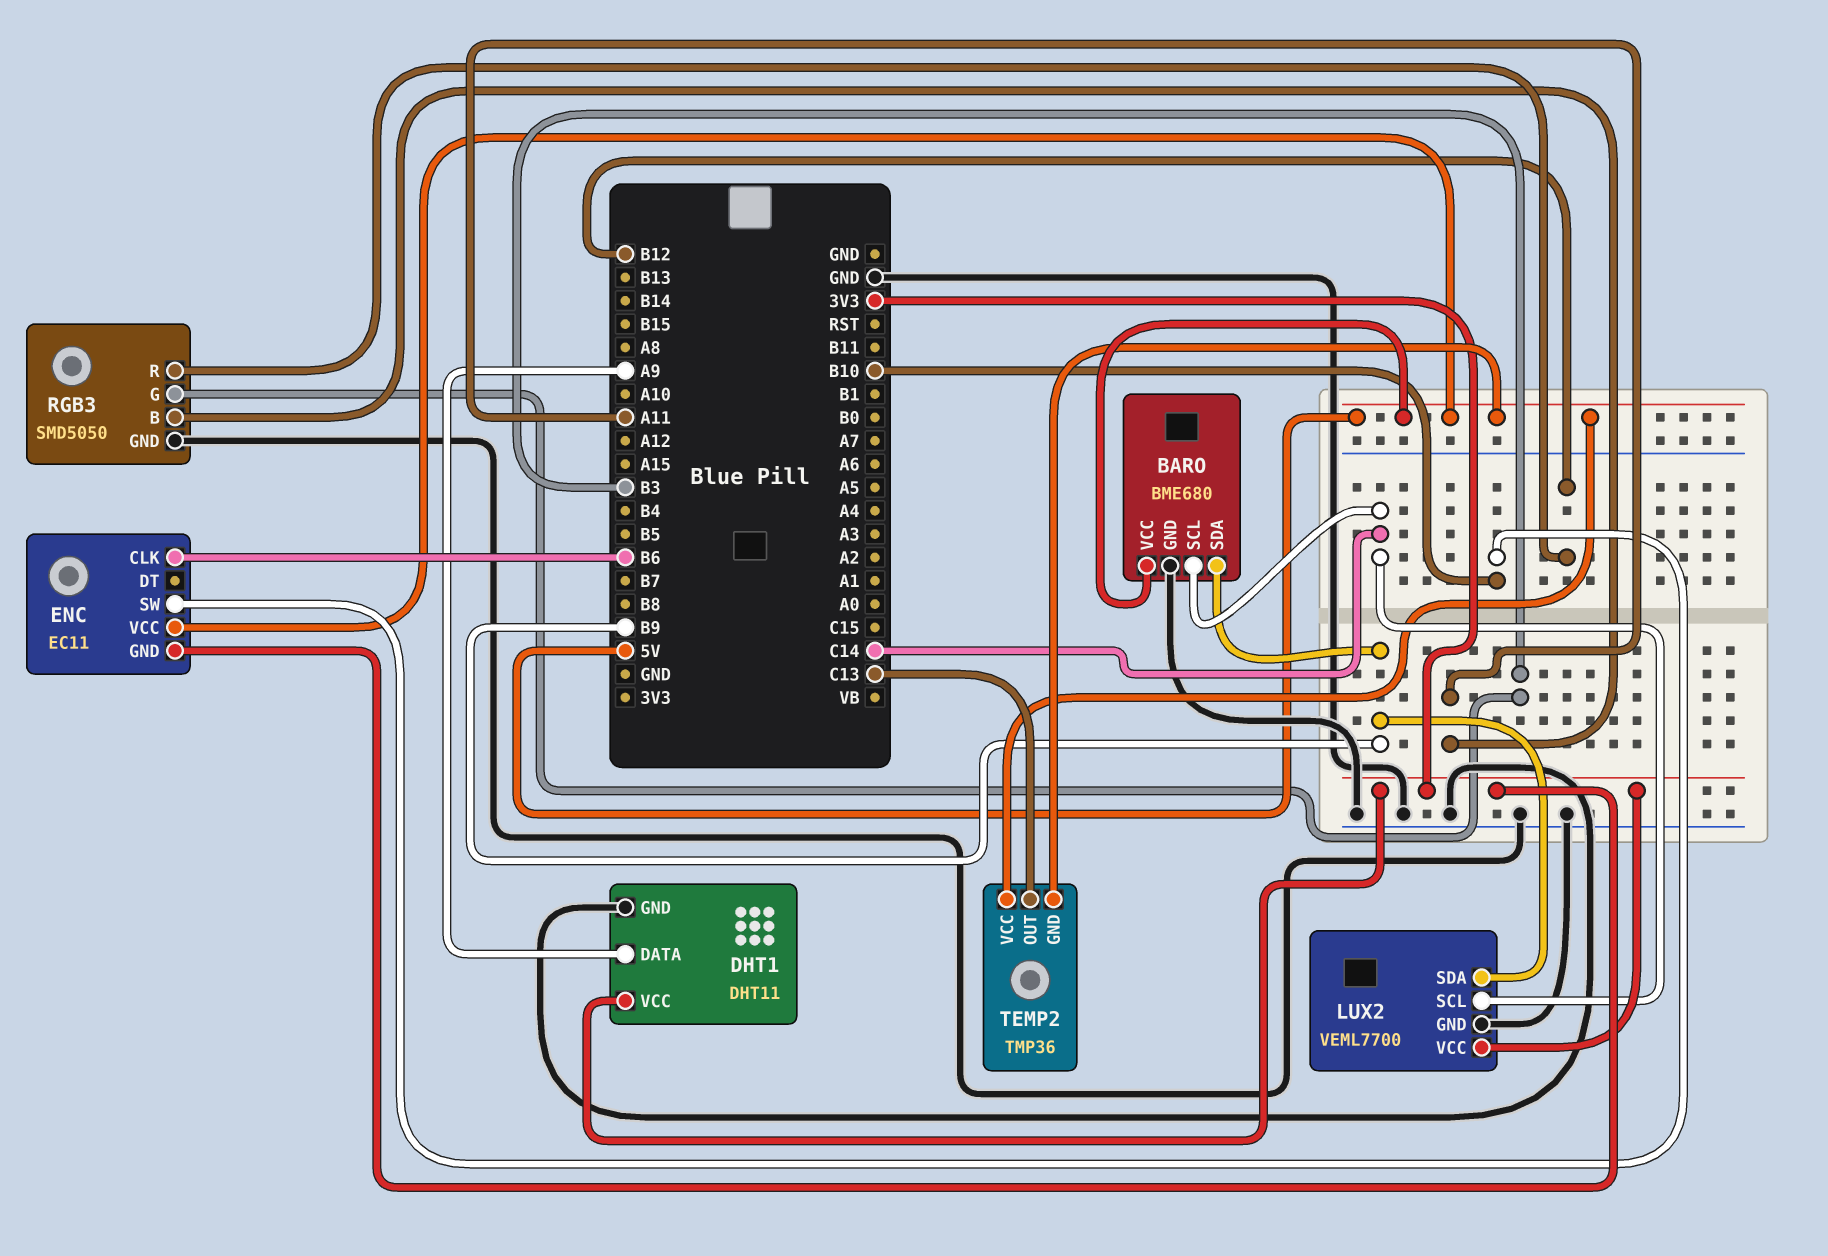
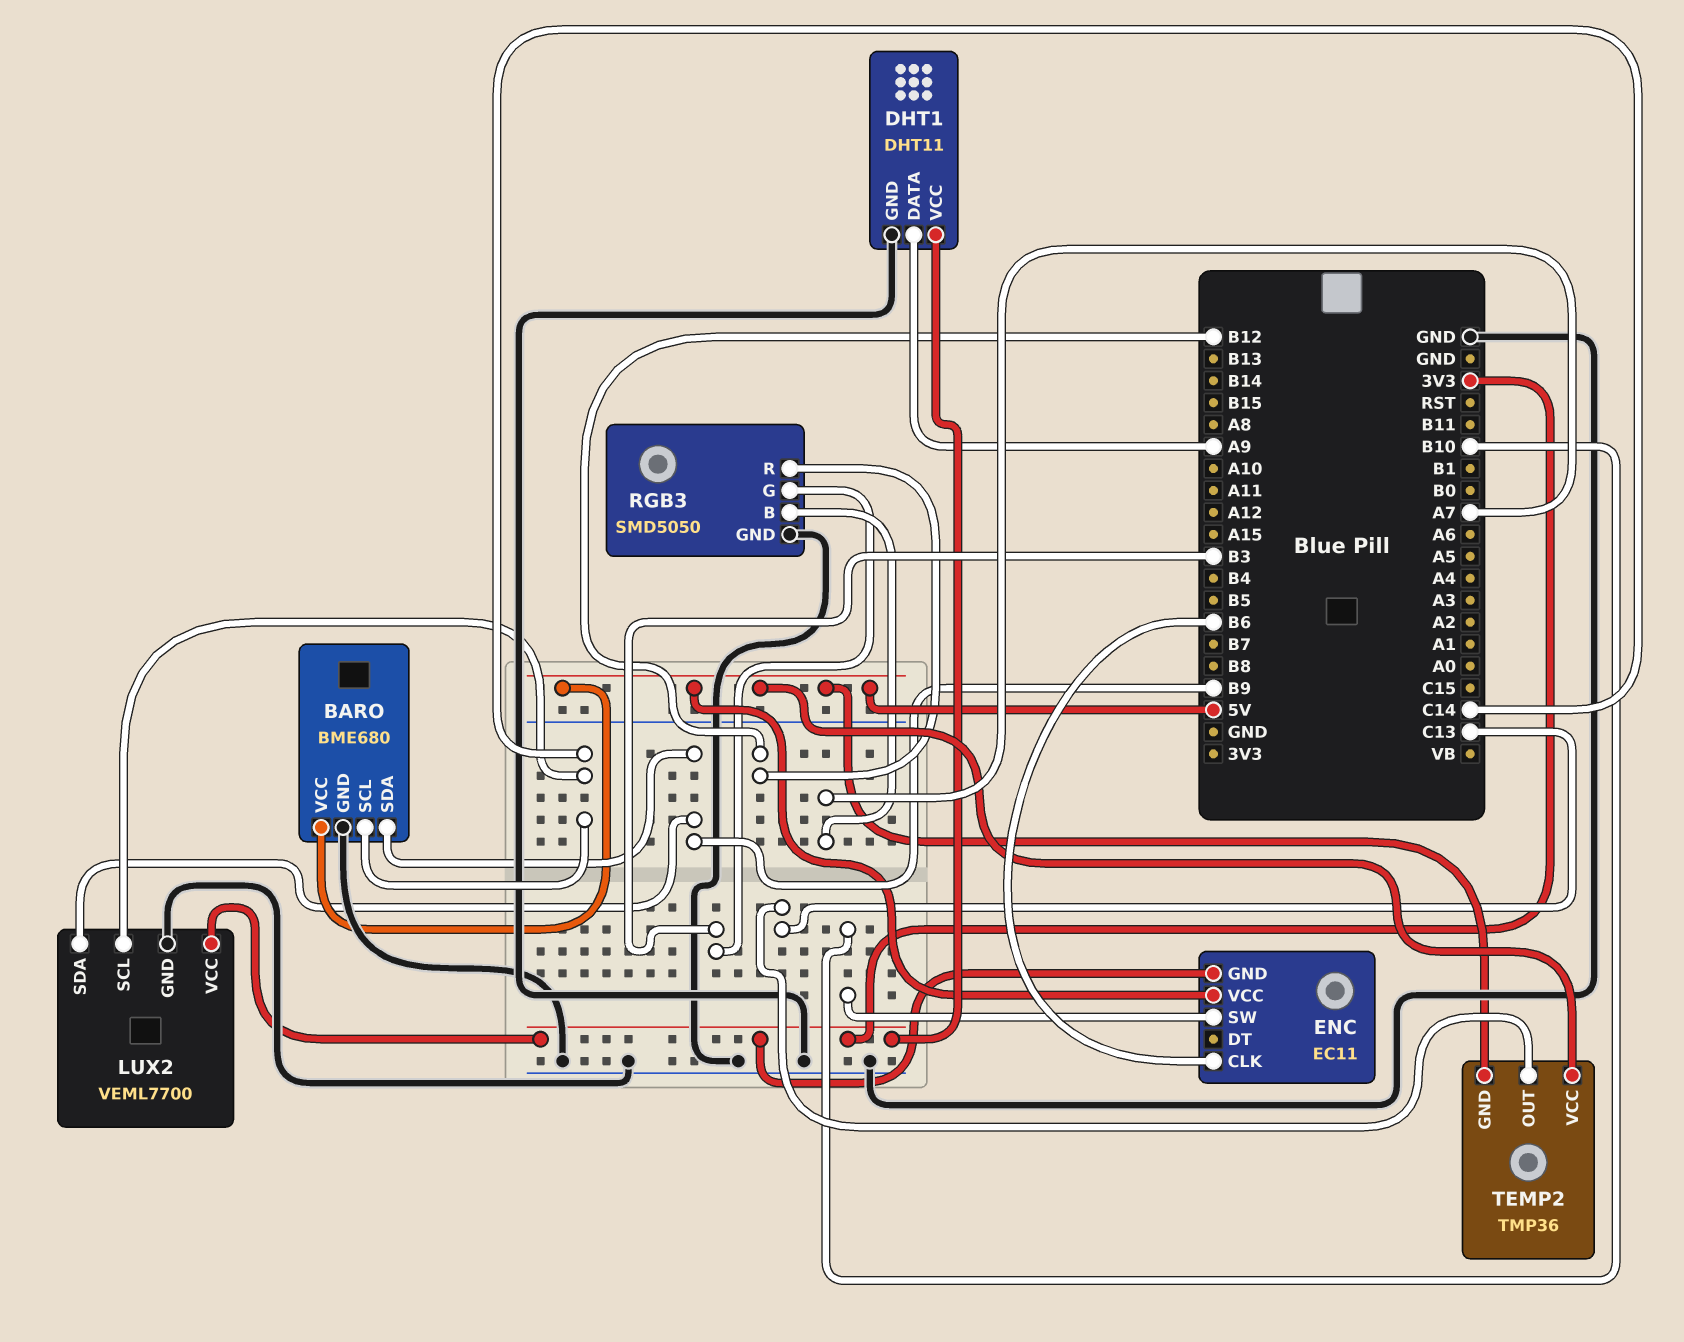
RGB3 pin B: A11 -> A7

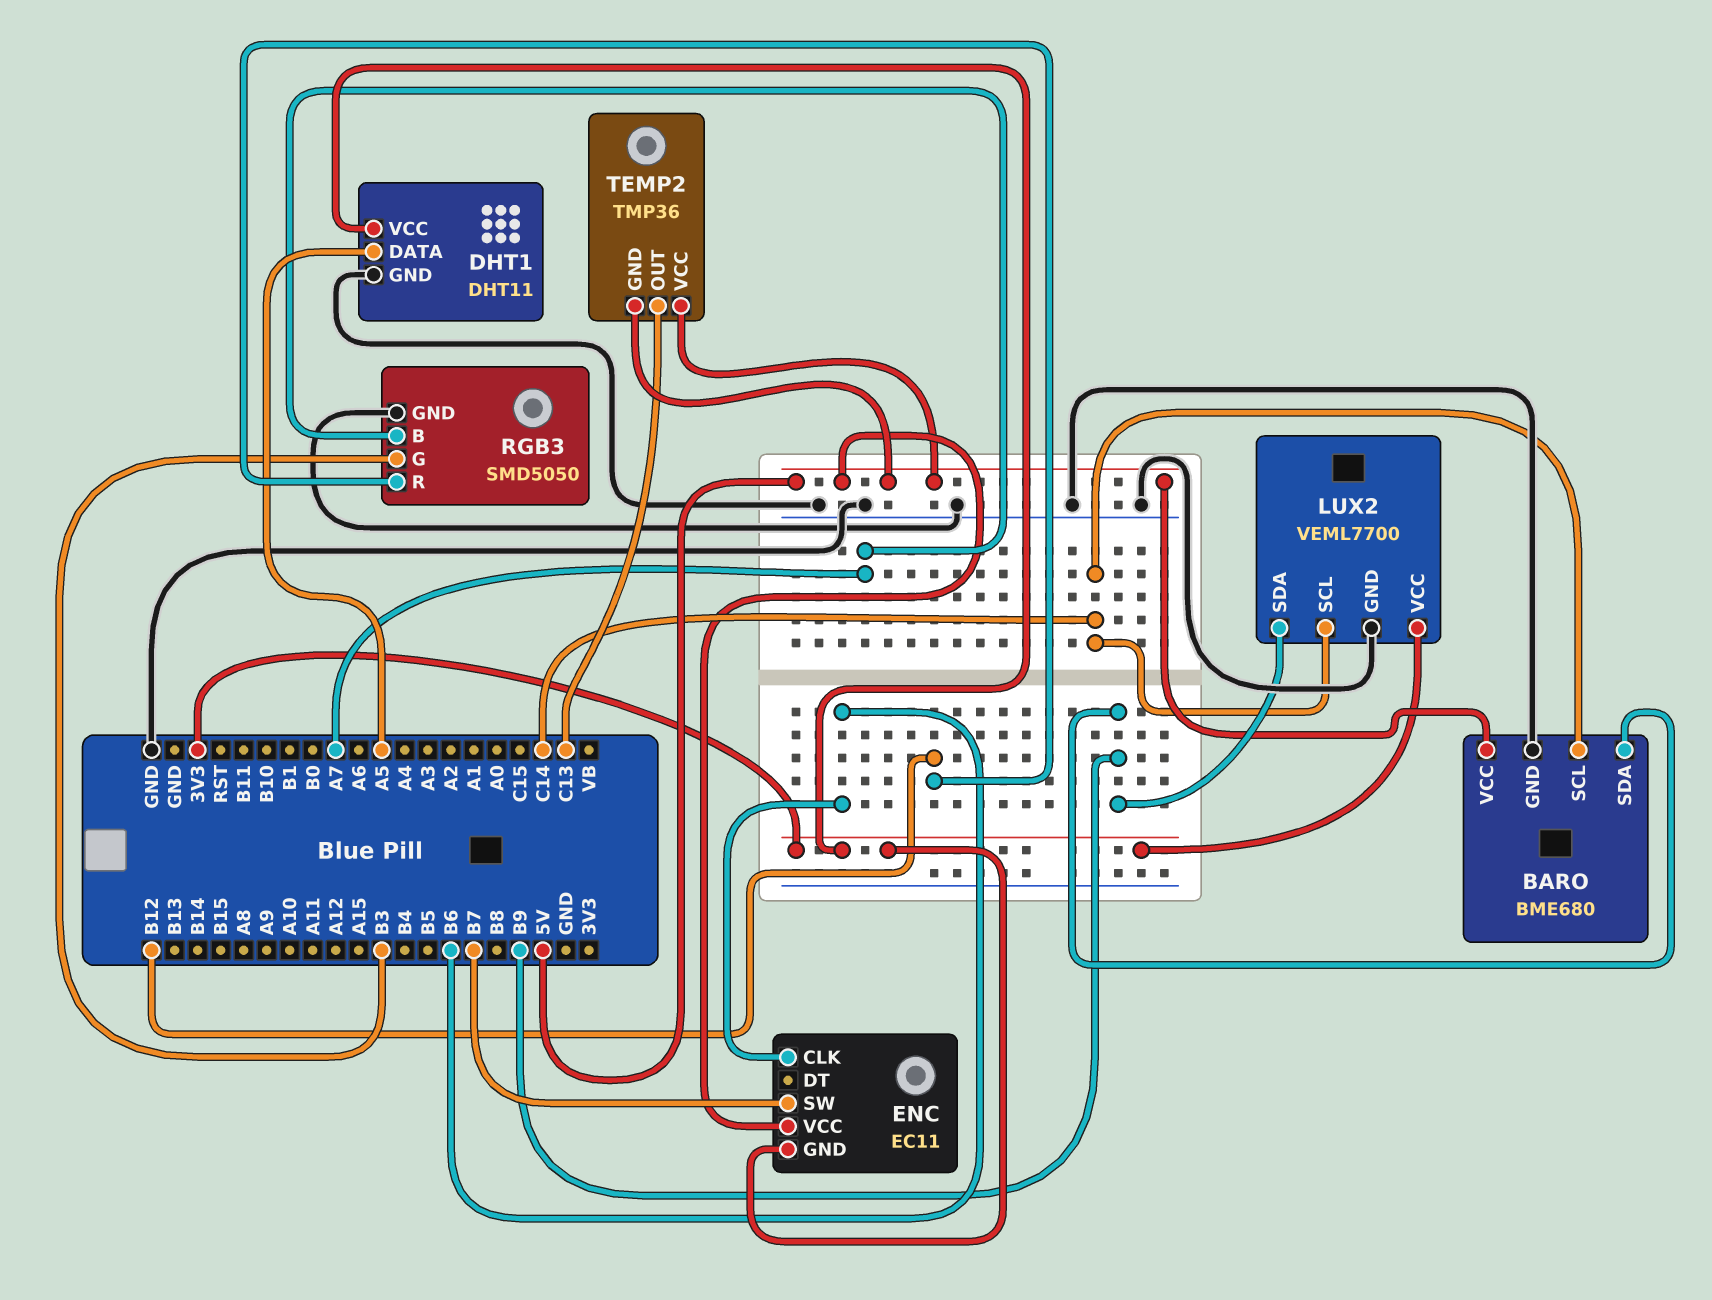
DHT1 pin DATA: A9 -> A5
ENC pin SW: B10 -> B7

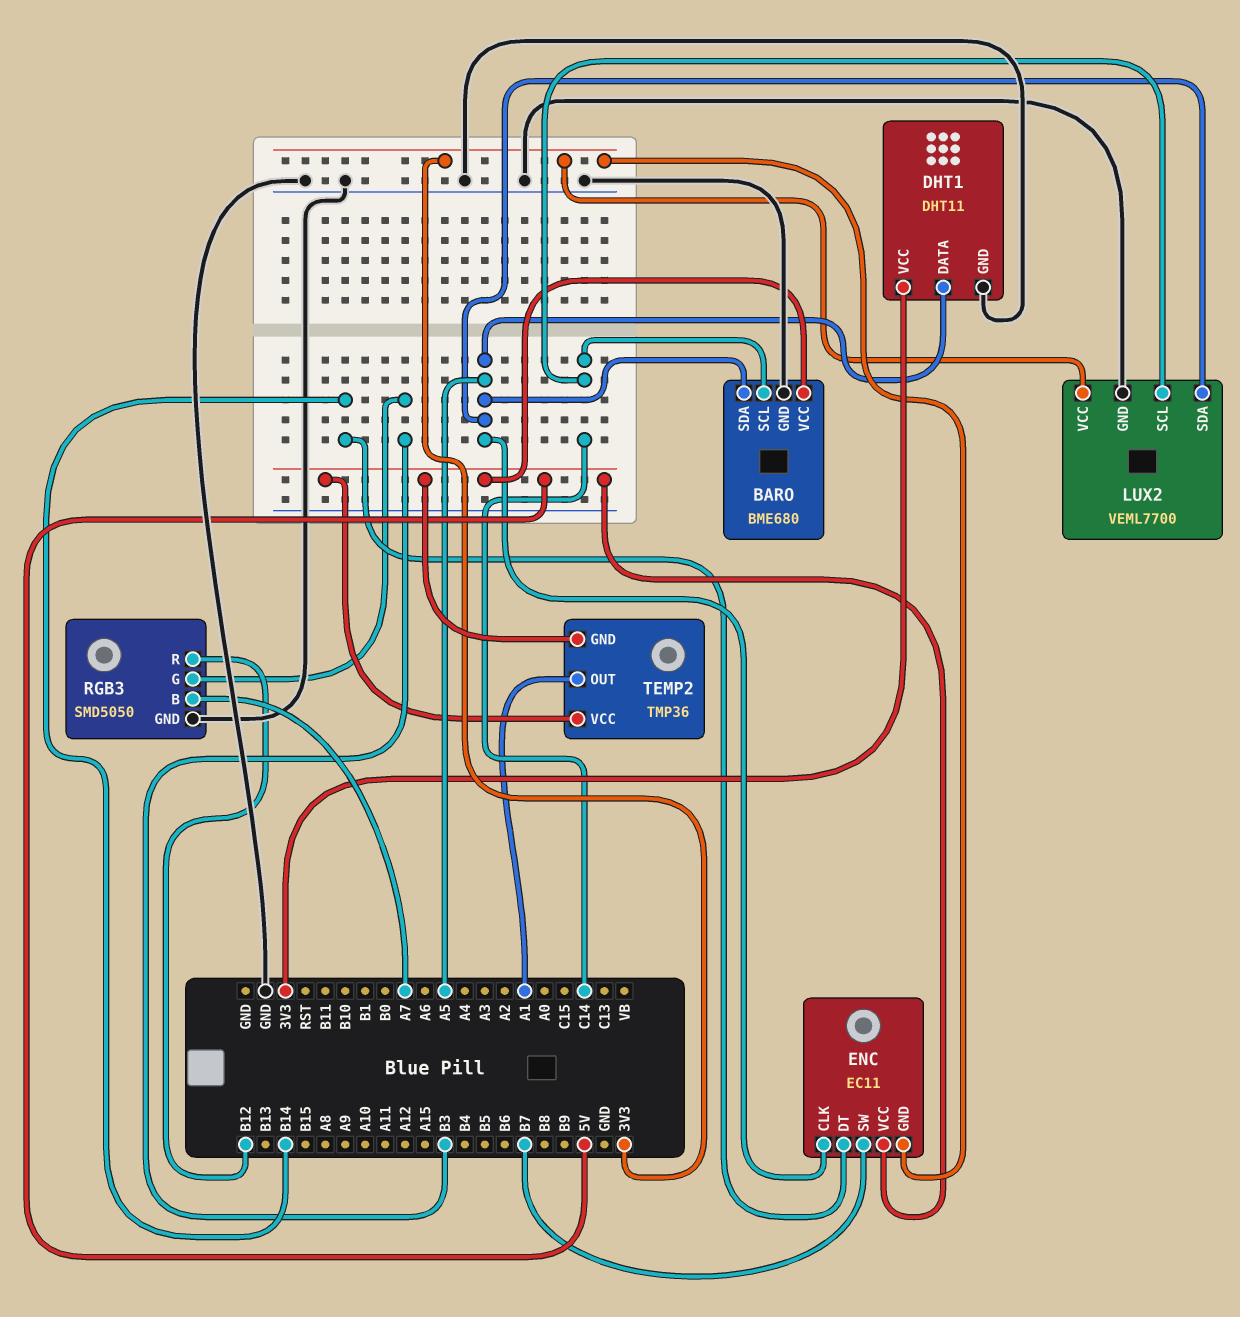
BARO pin SDA: B9 -> A5
ENC pin CLK: B6 -> A5
ENC pin DT: none -> B14
LUX2 pin SDA: B9 -> A5
TEMP2 pin OUT: C13 -> A1

